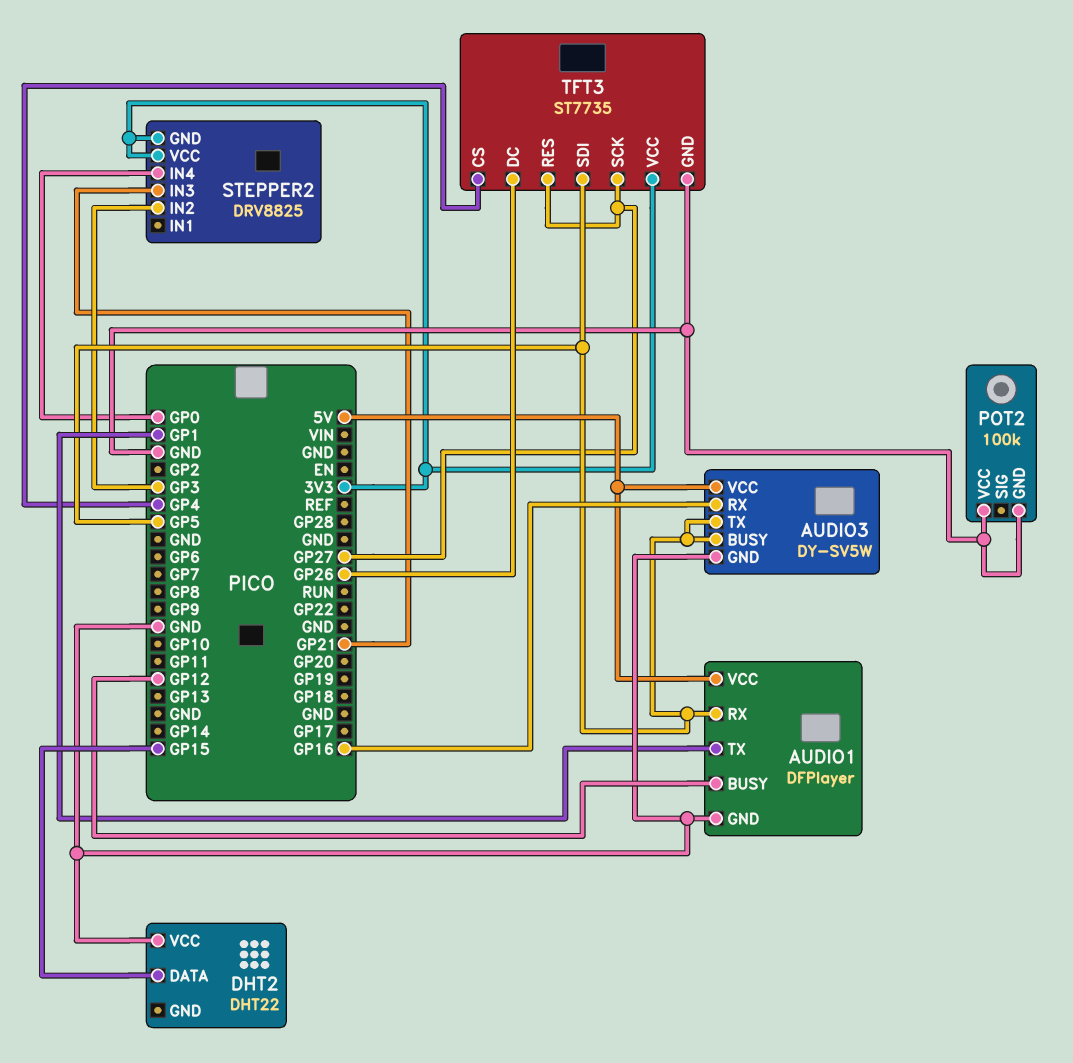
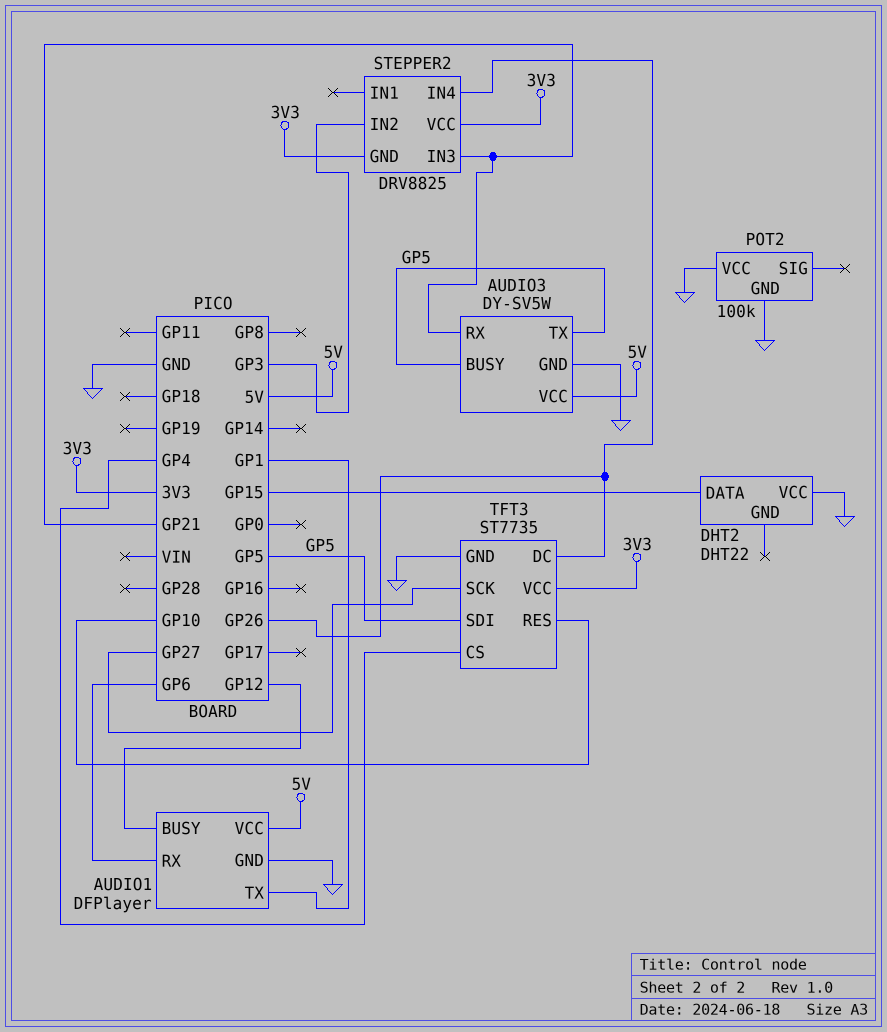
AUDIO1 pin RX: GP5 -> GP6
AUDIO3 pin RX: GP16 -> GP21
STEPPER2 pin IN4: GP0 -> GP26
TFT3 pin RES: GP27 -> GP10

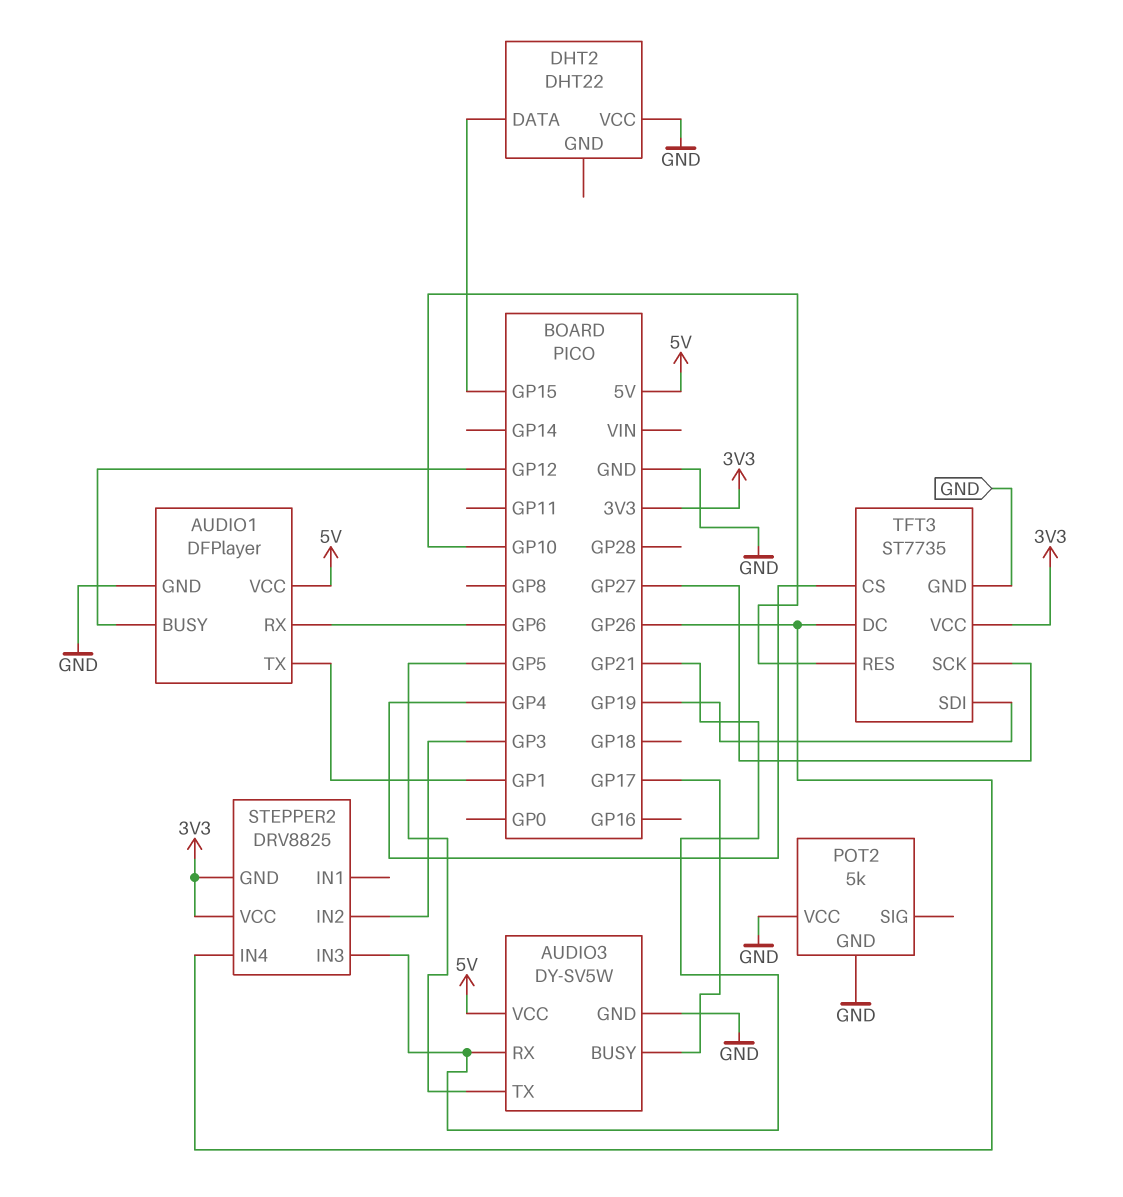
AUDIO3 pin BUSY: GP5 -> GP17
POT2: 100k -> 5k
TFT3 pin SDI: GP5 -> GP19

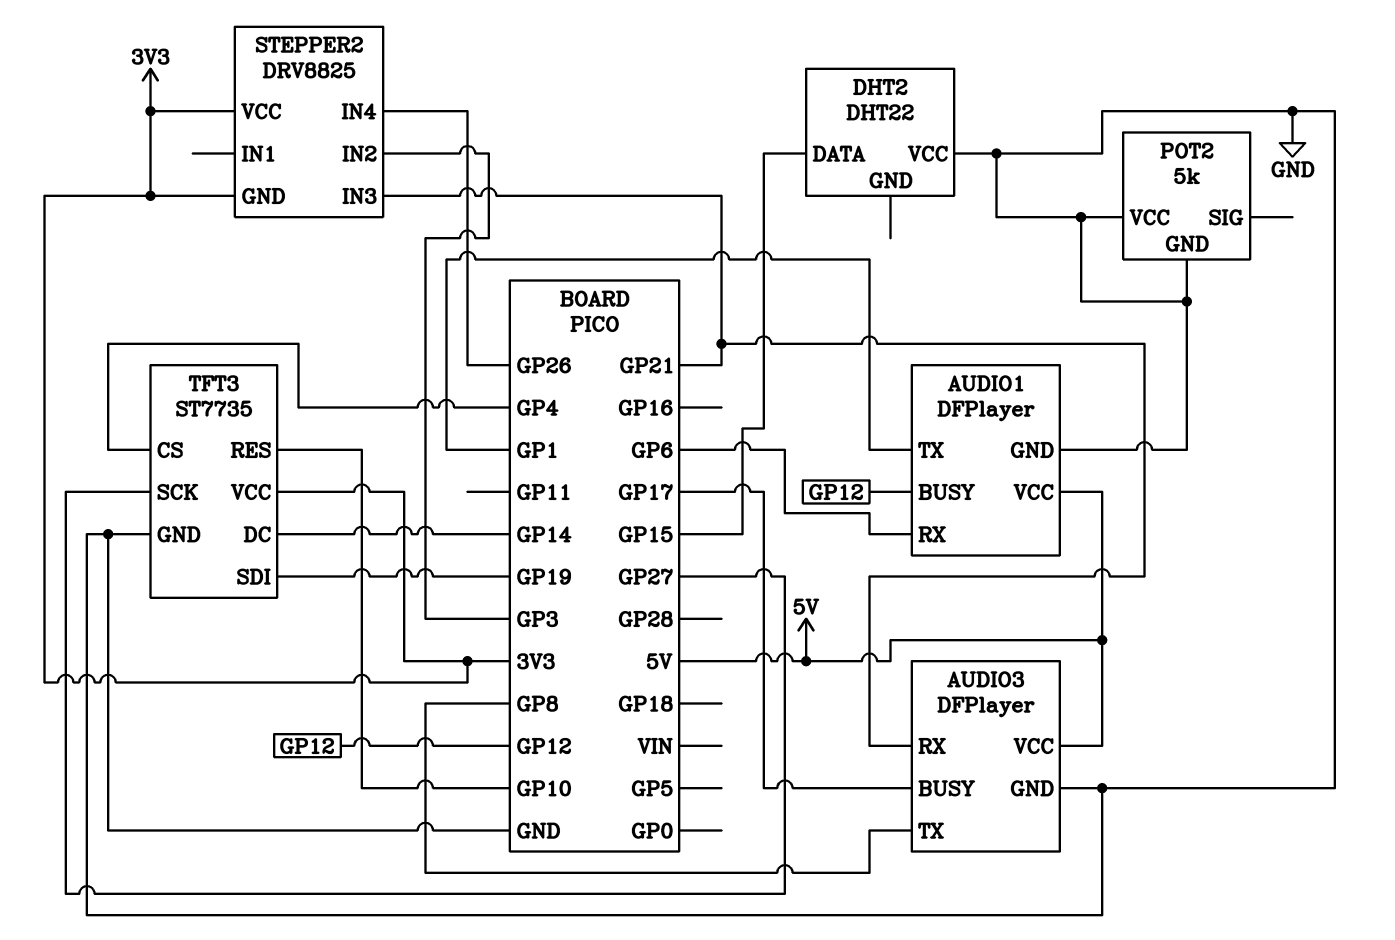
AUDIO3: DY-SV5W -> DFPlayer
AUDIO3 pin TX: GP5 -> GP8
TFT3 pin DC: GP26 -> GP14

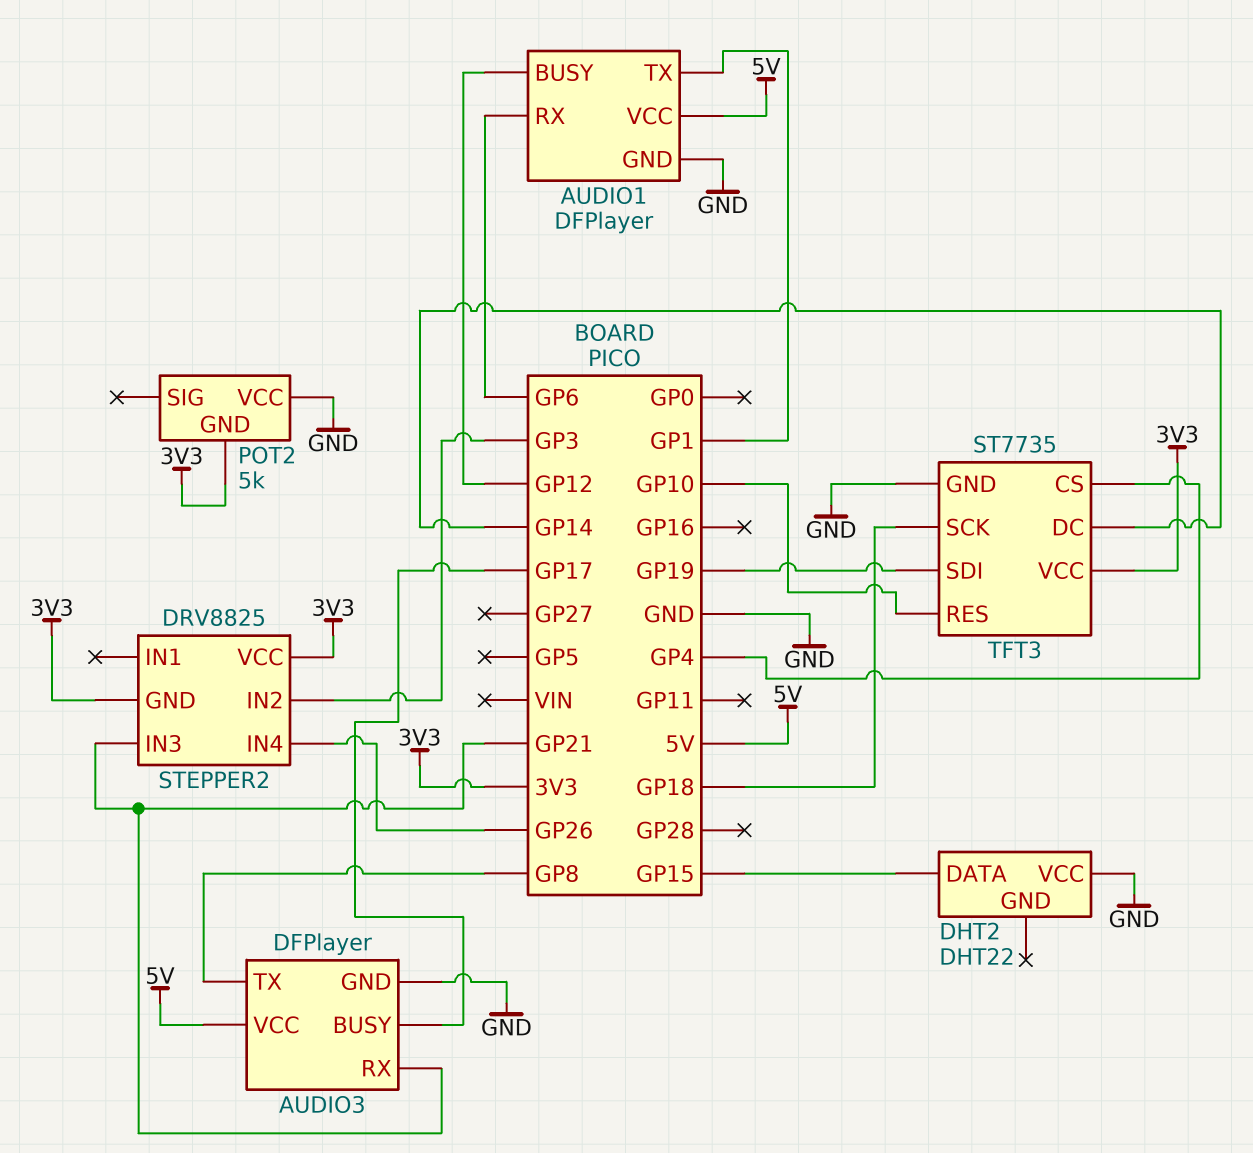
POT2 pin GND: GND -> 3V3
TFT3 pin SCK: GP27 -> GP18

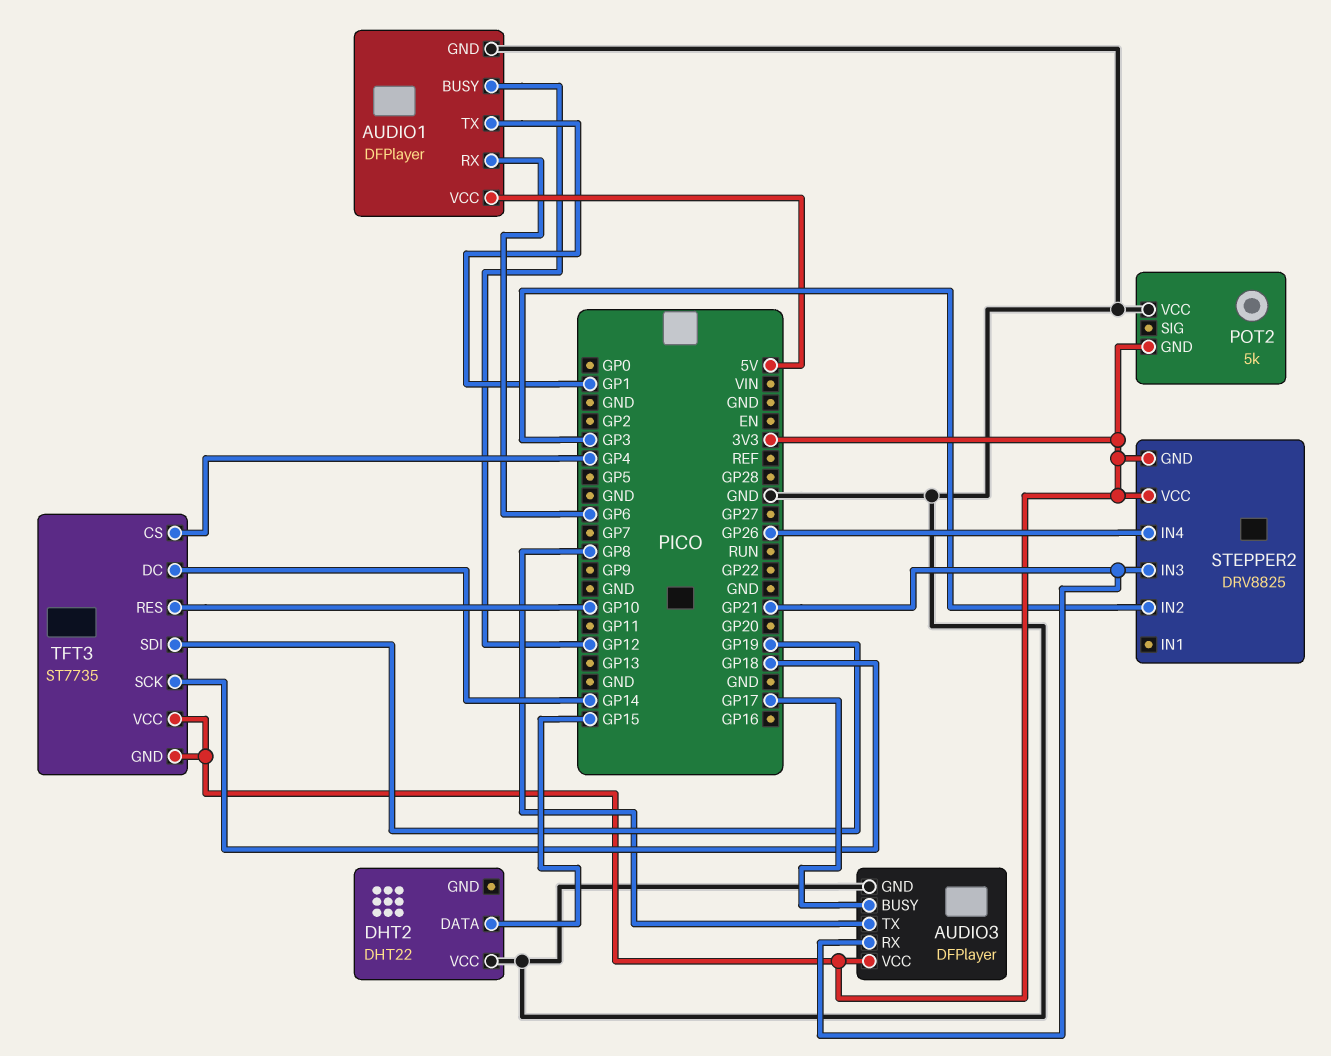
AUDIO3 pin VCC: 5V -> 3V3
TFT3 pin GND: GND -> 3V3

